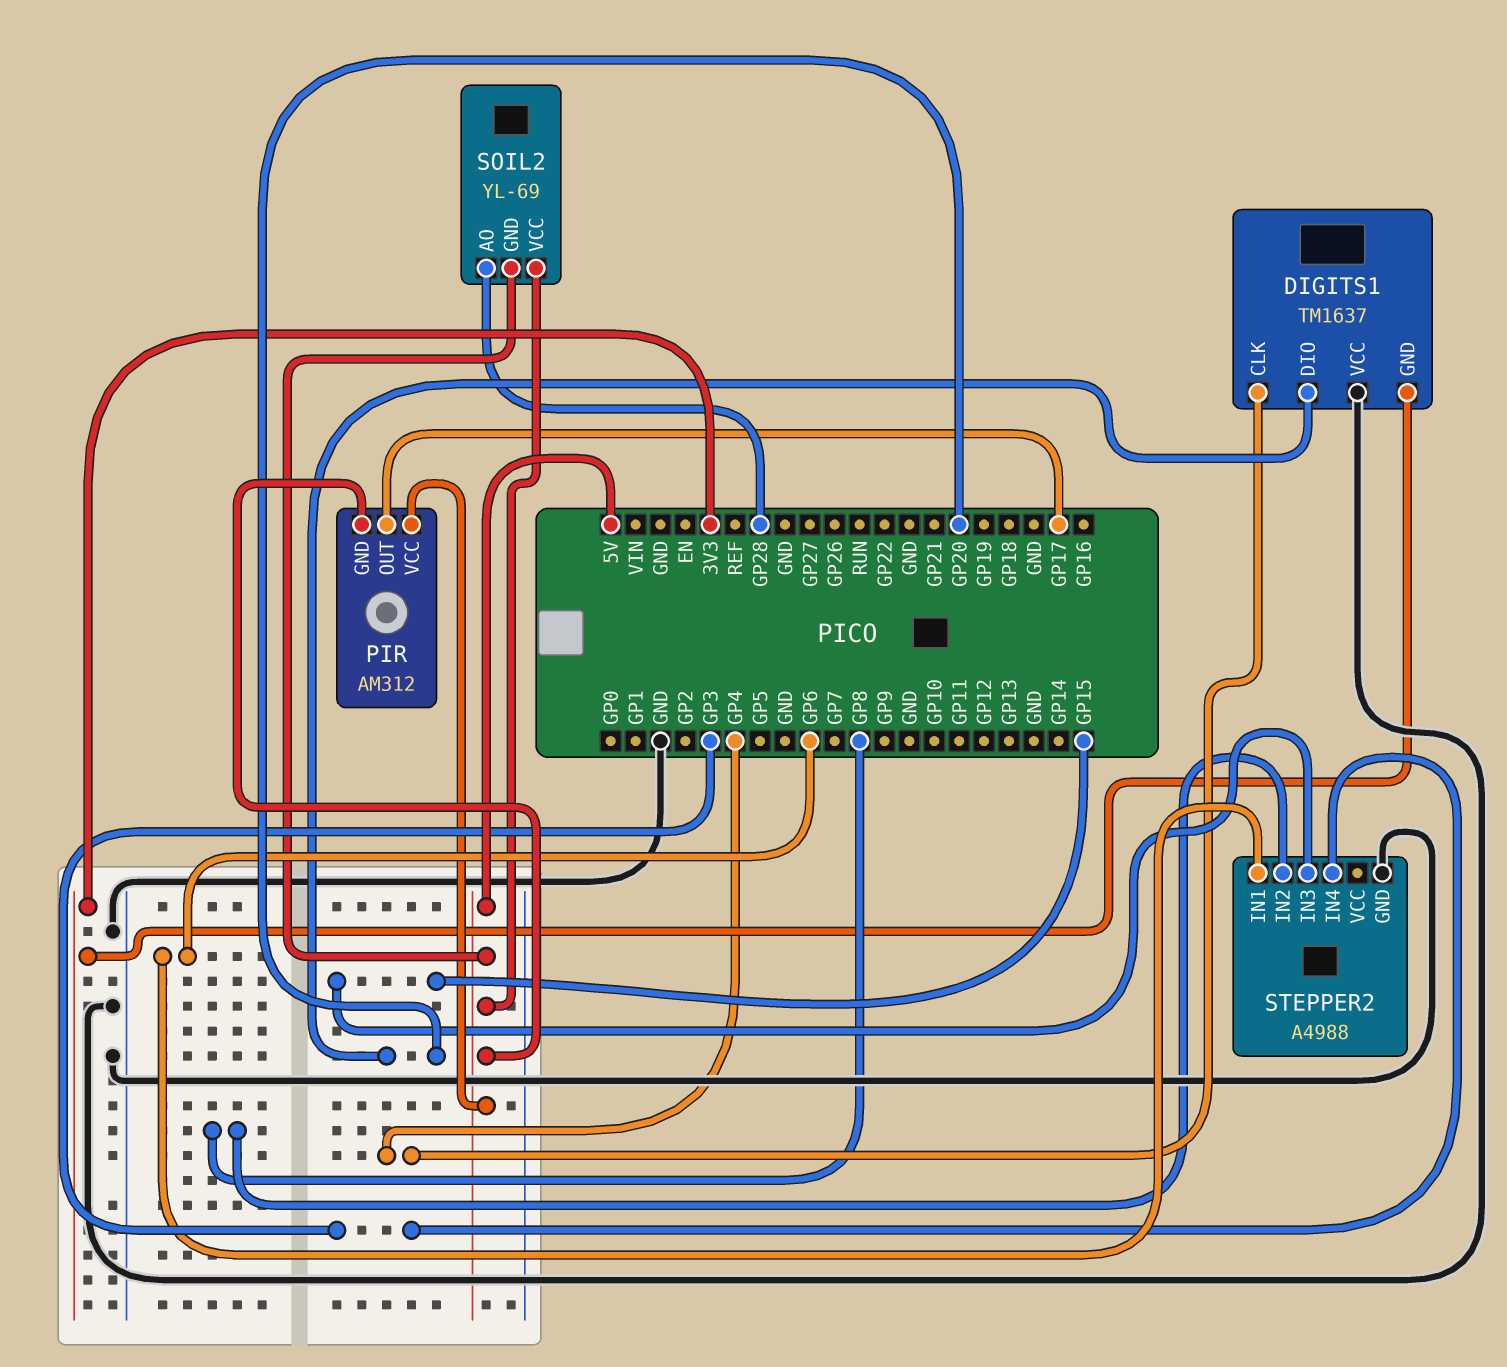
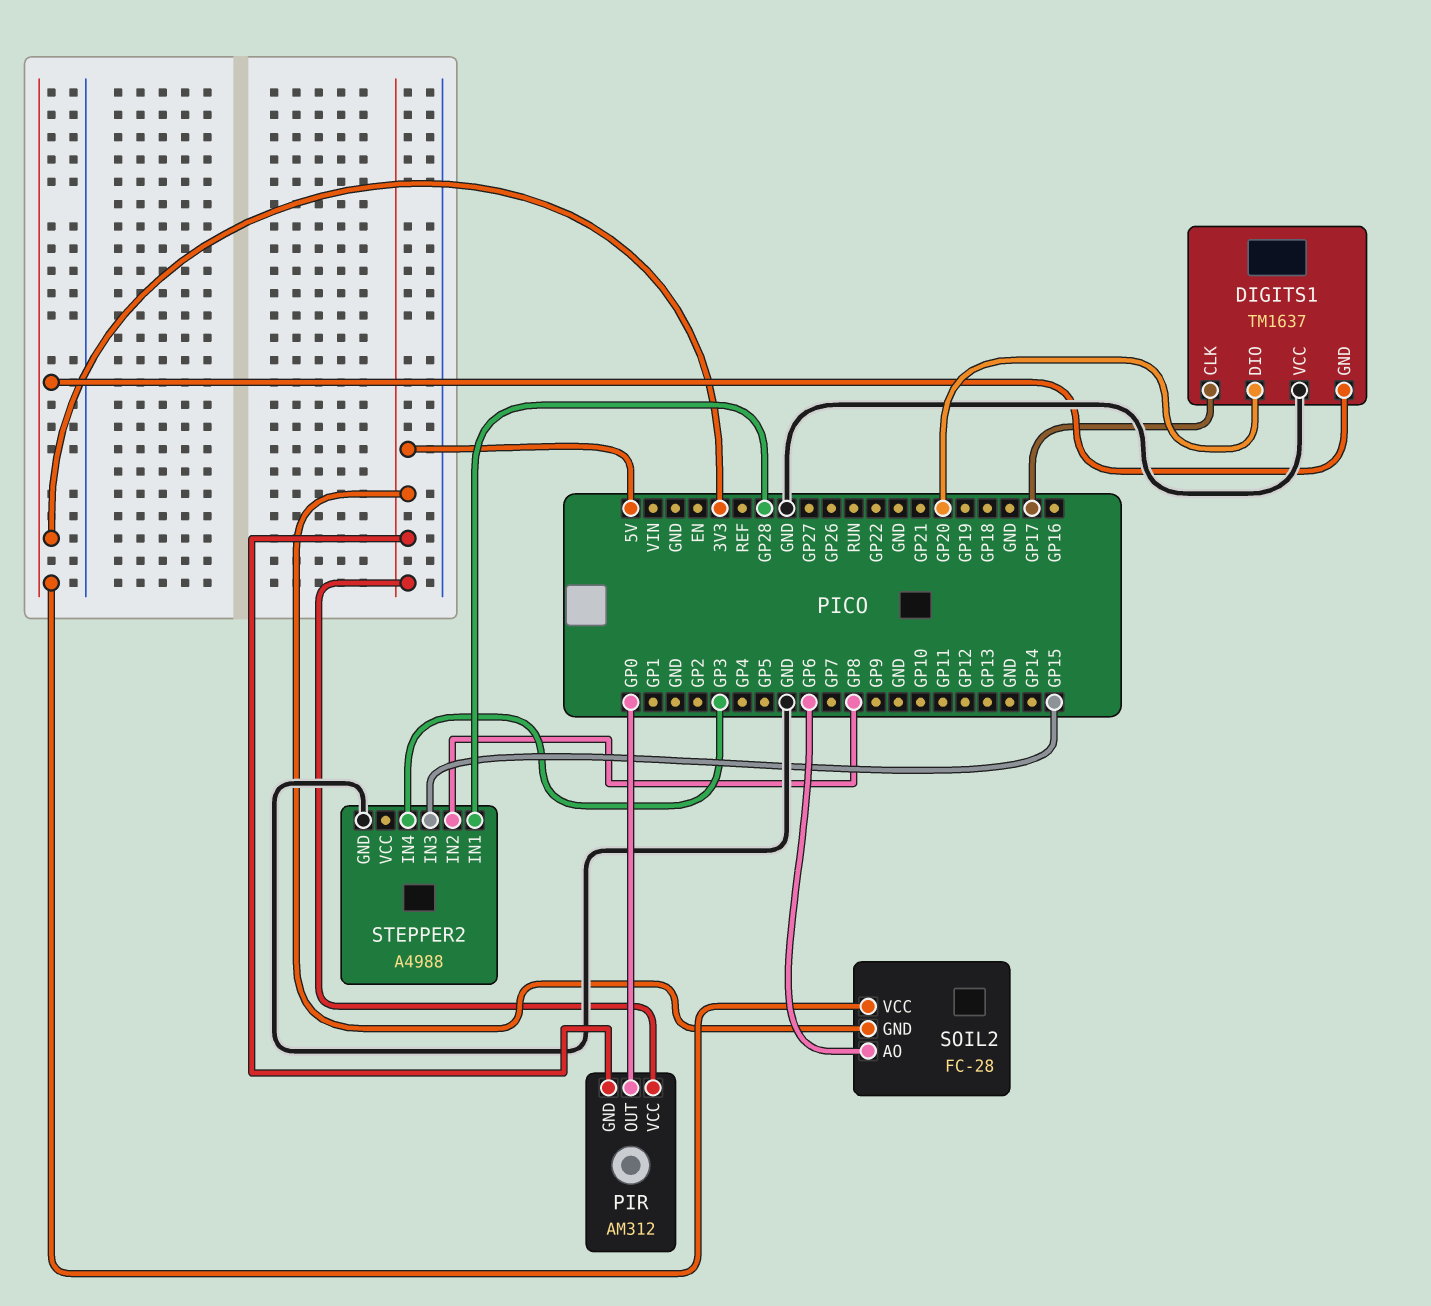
DIGITS1 pin CLK: GP4 -> GP17
PIR pin OUT: GP17 -> GP0
SOIL2: YL-69 -> FC-28
SOIL2 pin AO: GP28 -> GP6
SOIL2 pin VCC: 5V -> 3V3
STEPPER2 pin IN1: GP6 -> GP28

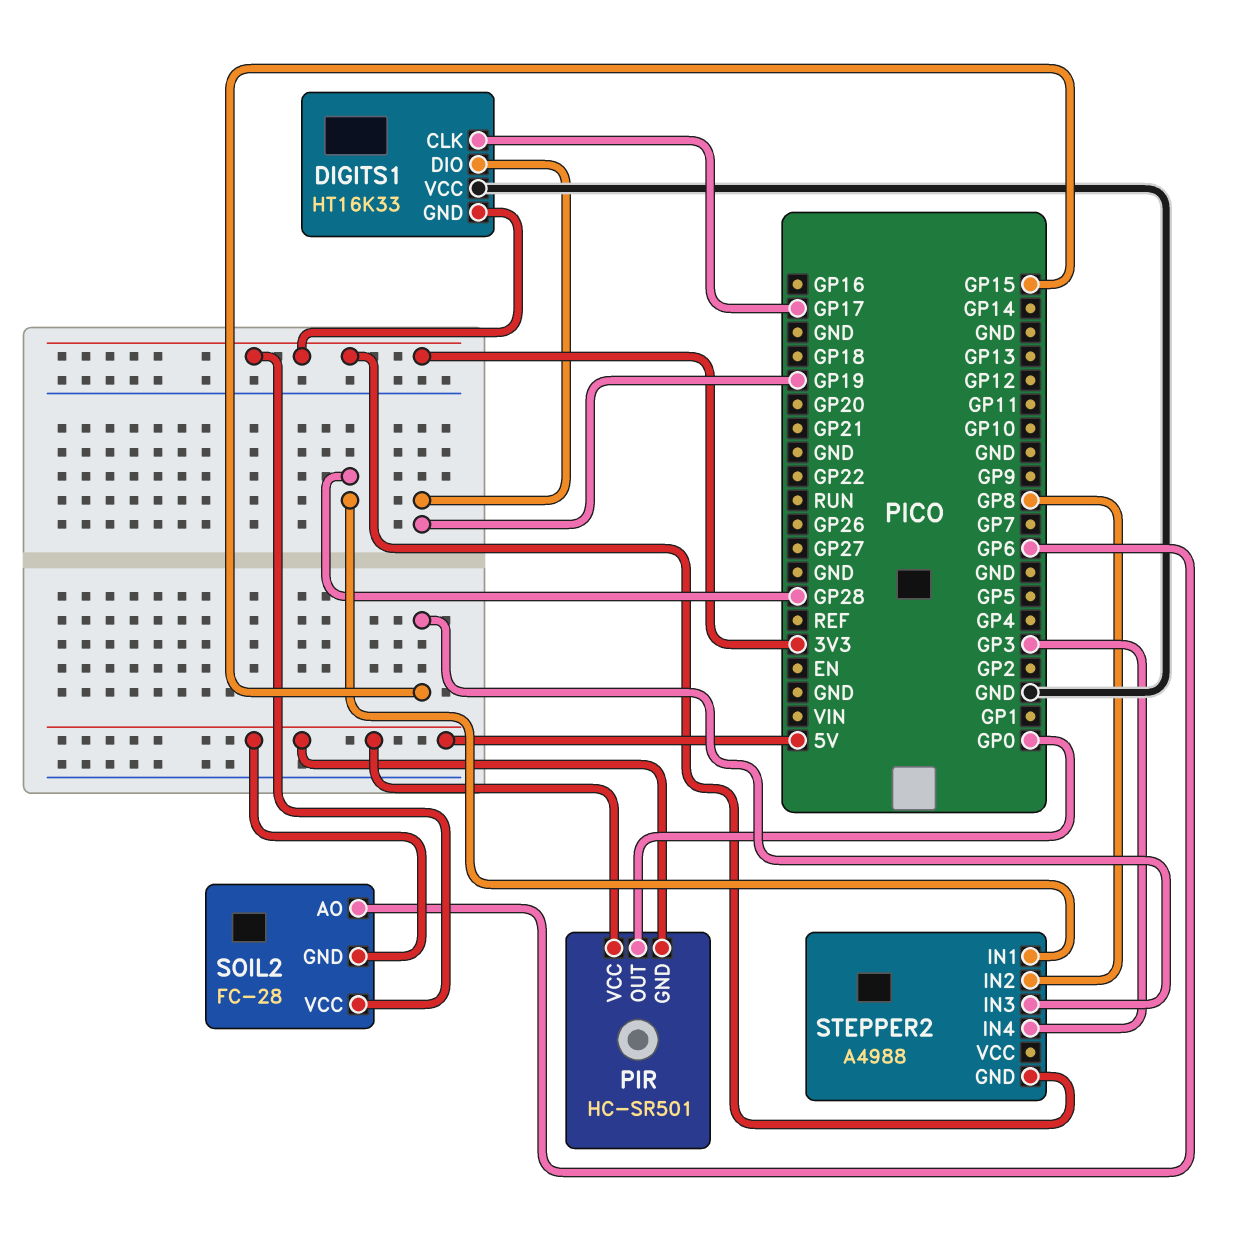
DIGITS1: TM1637 -> HT16K33
DIGITS1 pin DIO: GP20 -> GP19
PIR: AM312 -> HC-SR501
STEPPER2 pin GND: GND -> 3V3

